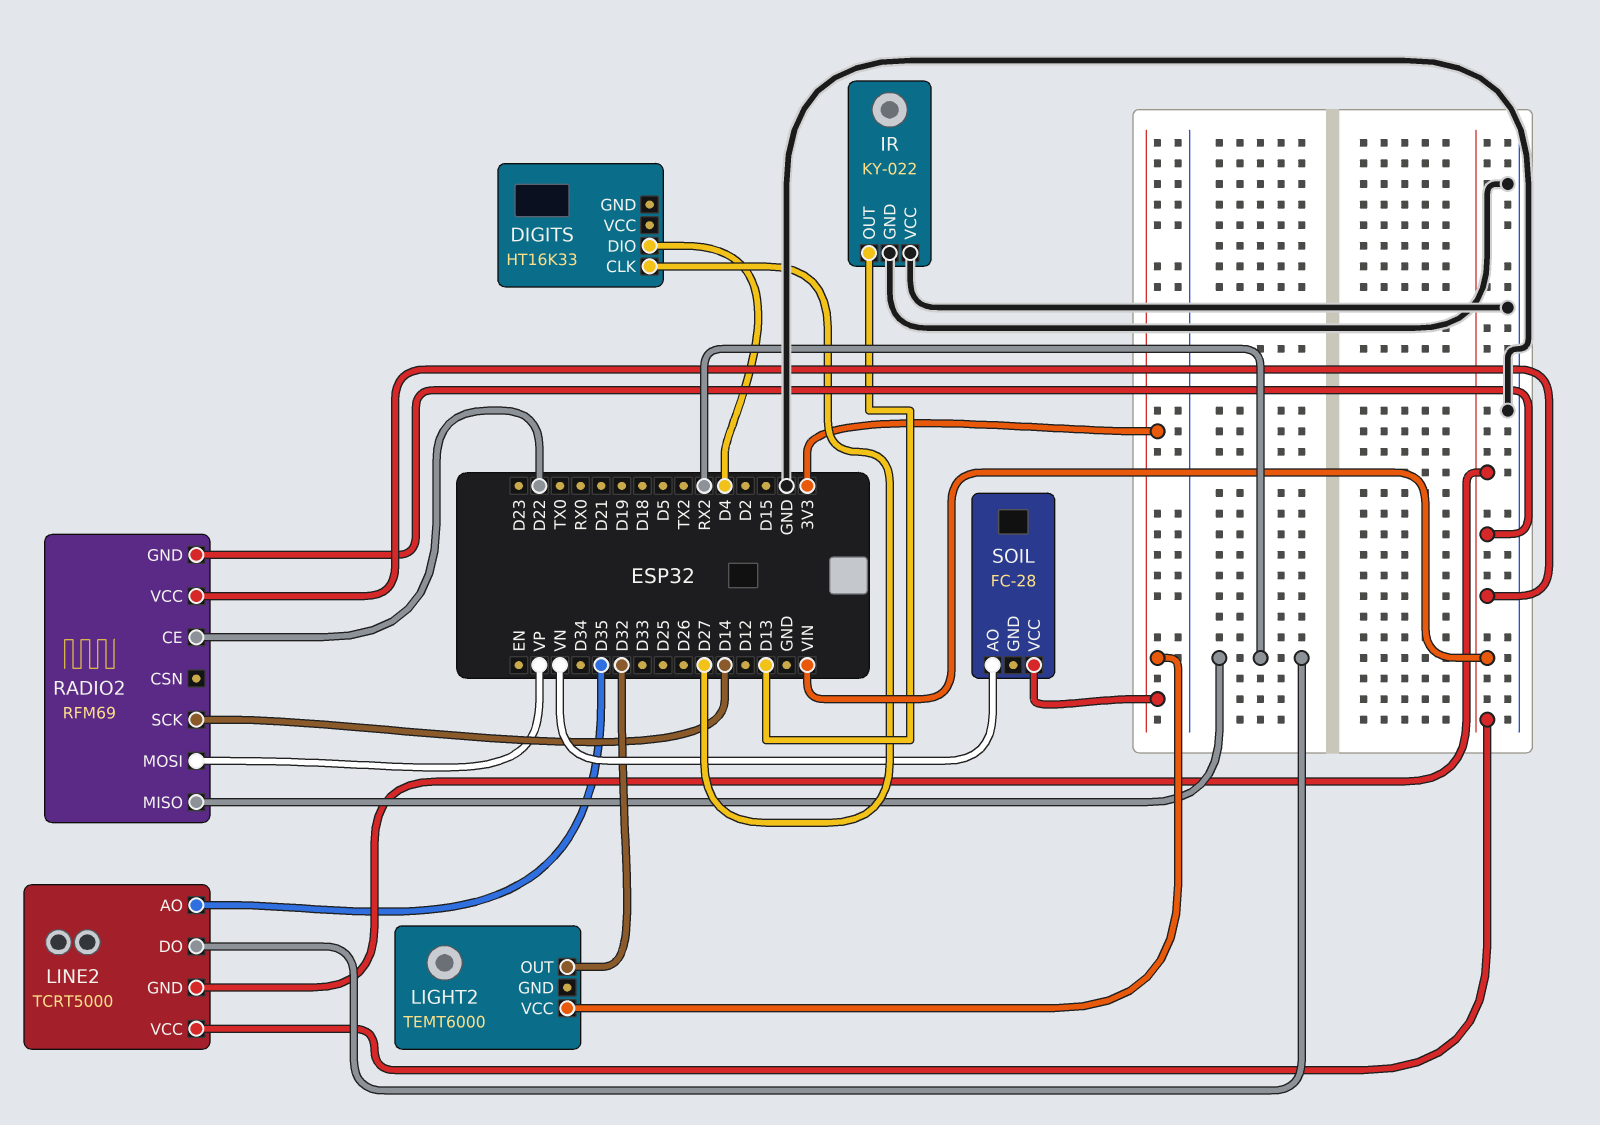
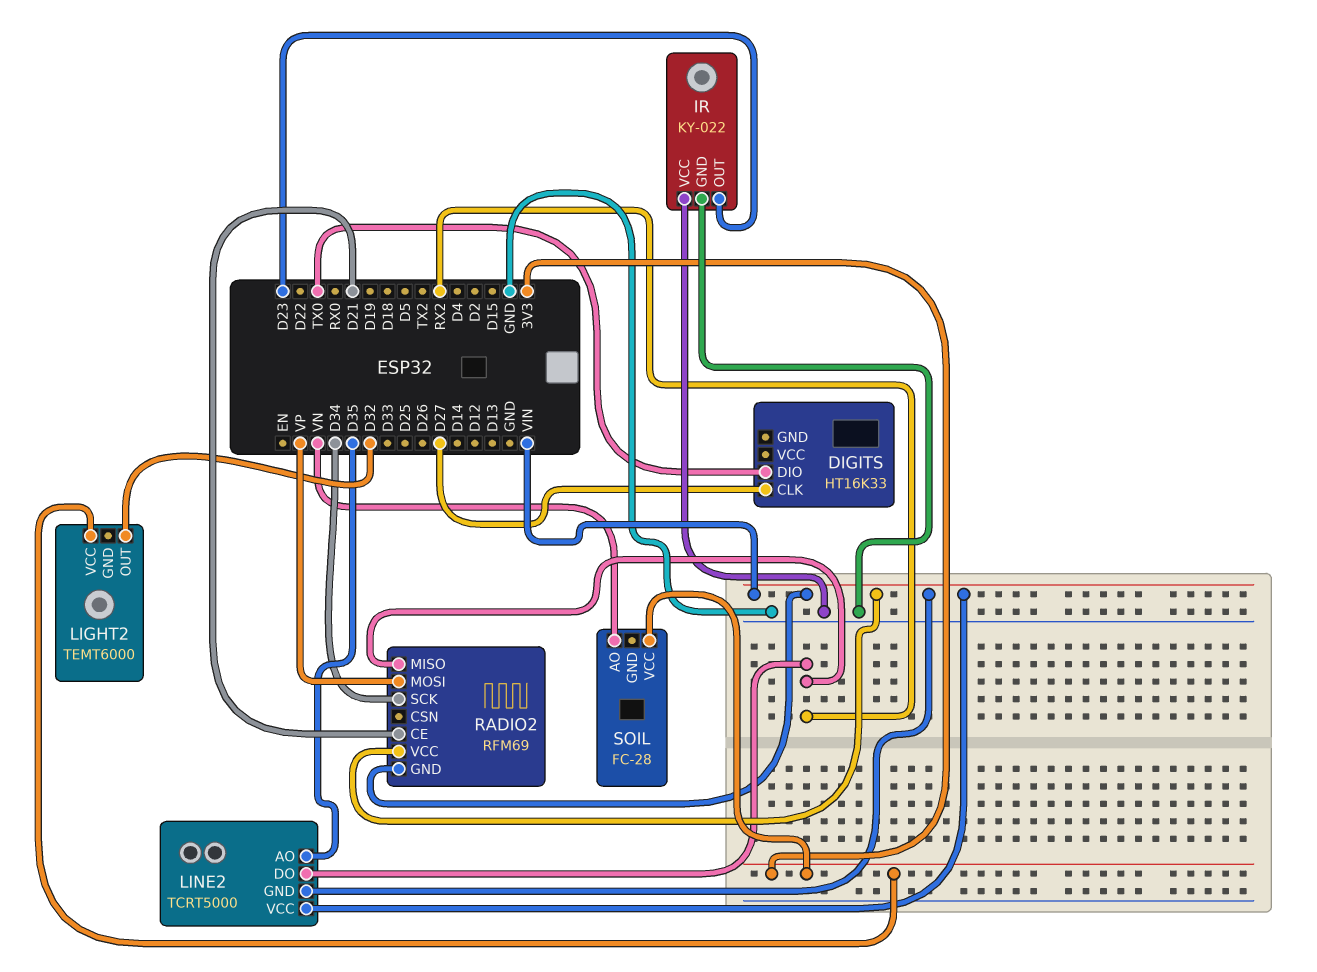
DIGITS pin DIO: D4 -> TX0
IR pin OUT: D13 -> D23
RADIO2 pin CE: D22 -> D21
RADIO2 pin SCK: D14 -> D34

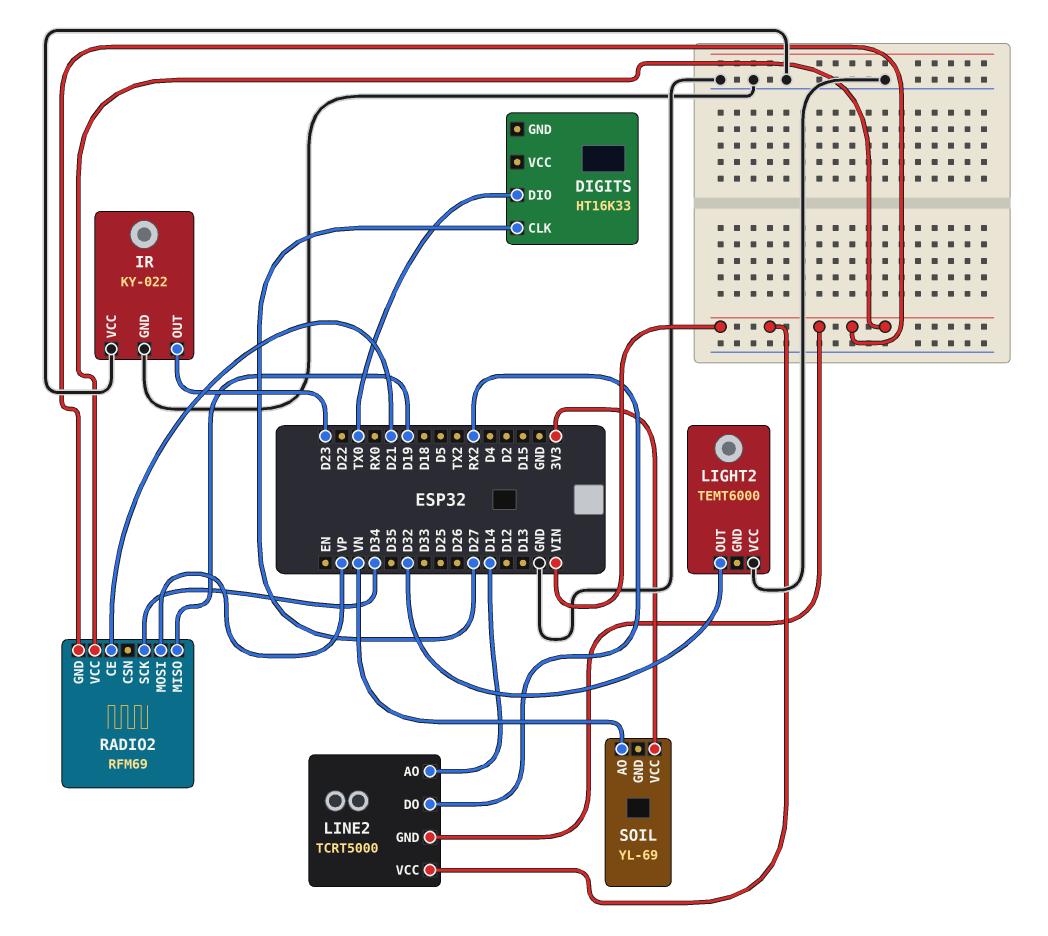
LIGHT2 pin VCC: 3V3 -> GND
LINE2 pin AO: D35 -> D14
RADIO2 pin MISO: RX2 -> D19
SOIL: FC-28 -> YL-69

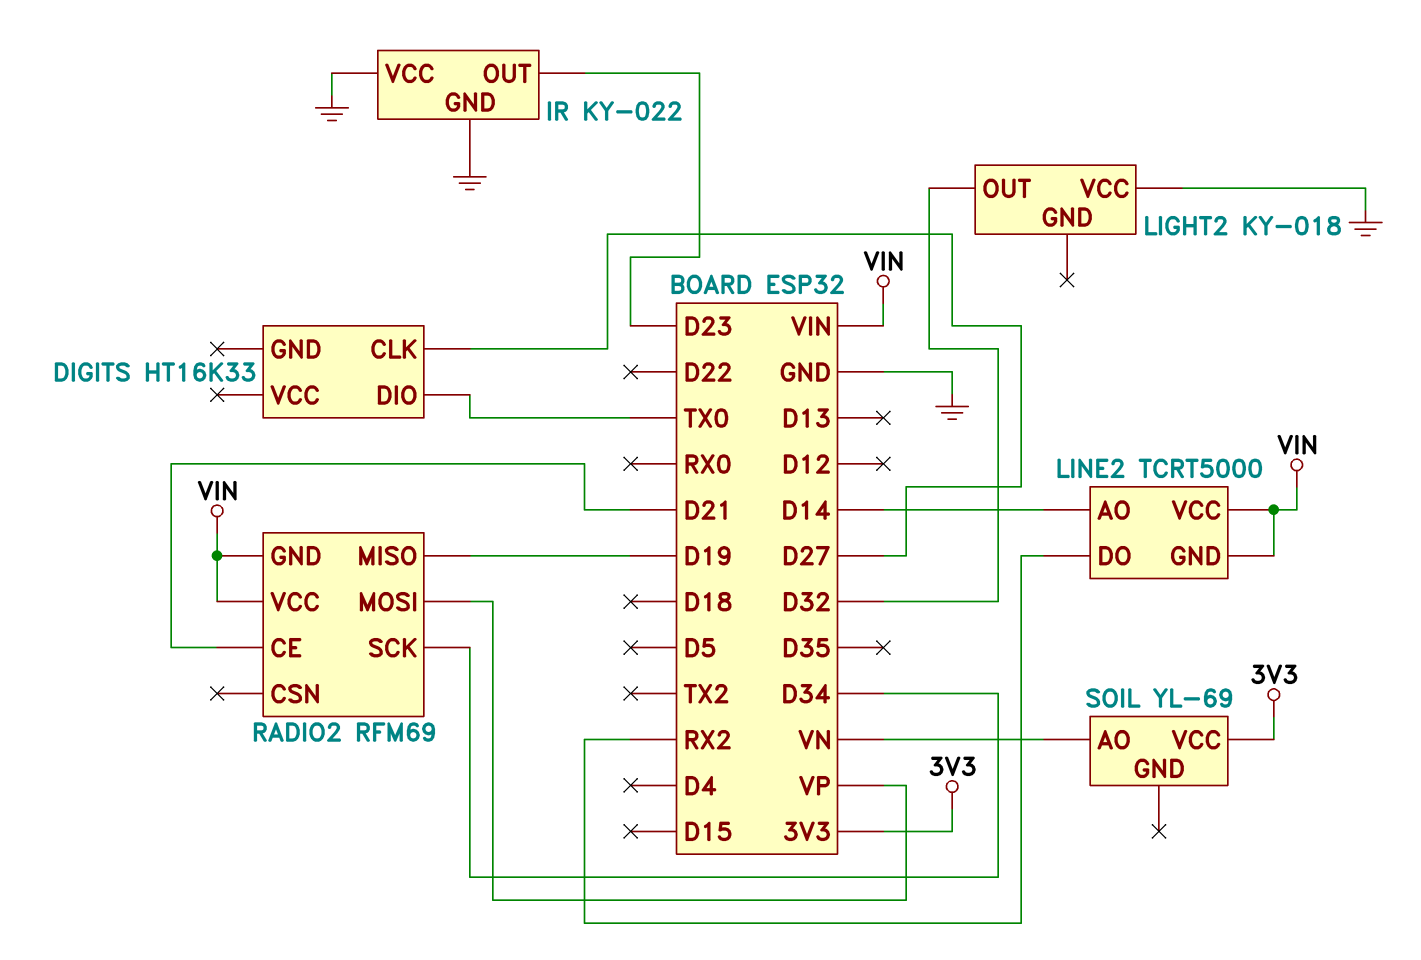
LIGHT2: TEMT6000 -> KY-018

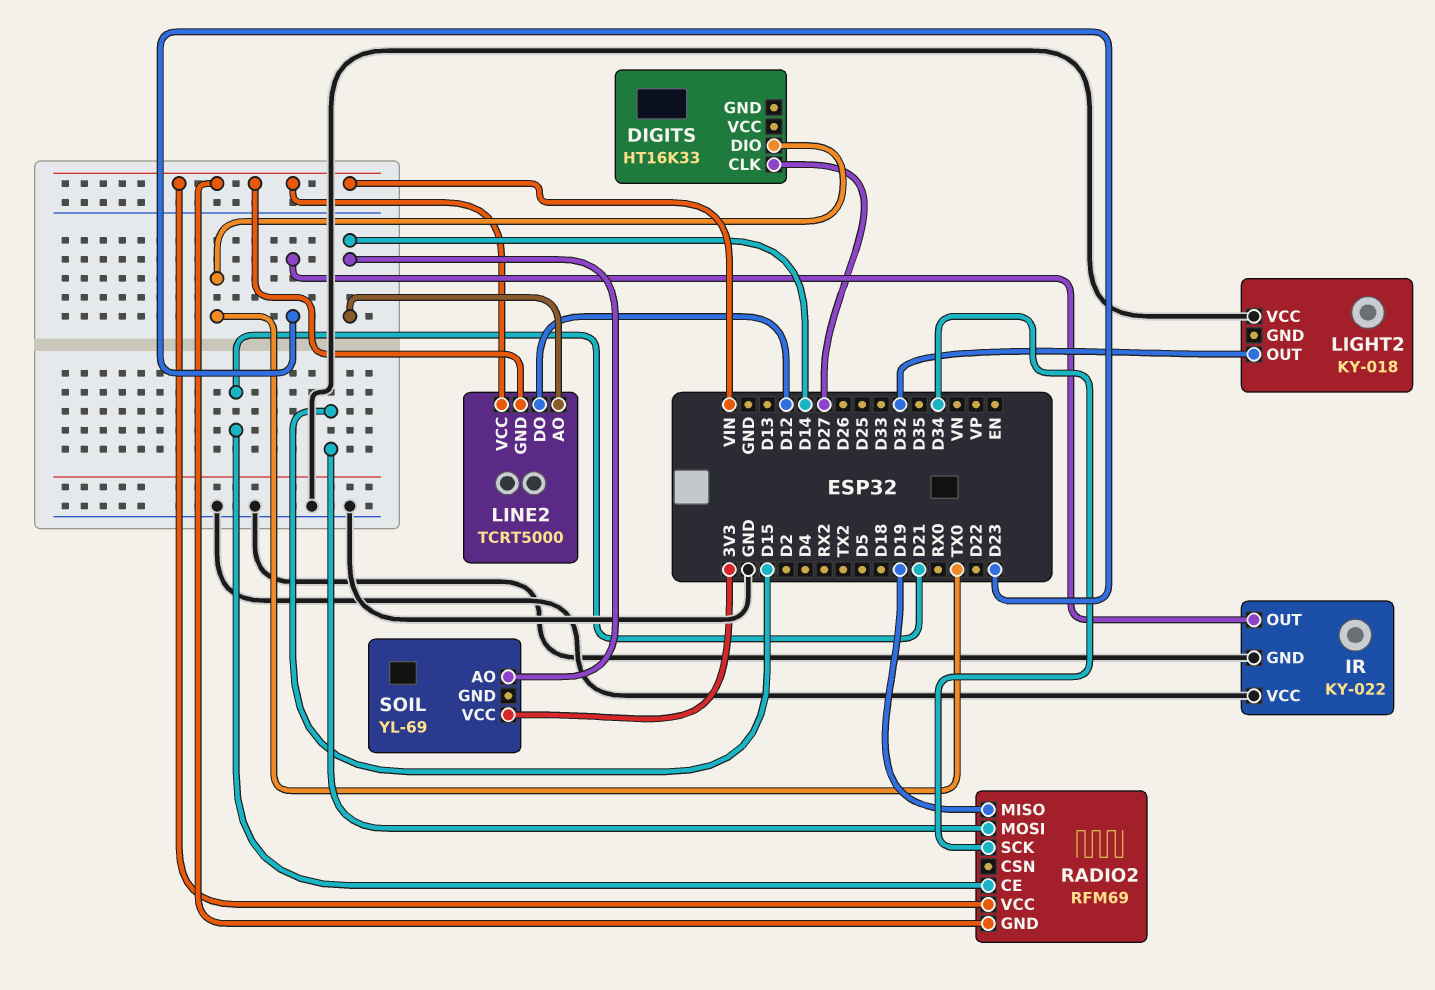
LINE2 pin DO: RX2 -> D12
RADIO2 pin MOSI: VP -> D15
SOIL pin AO: VN -> D14

